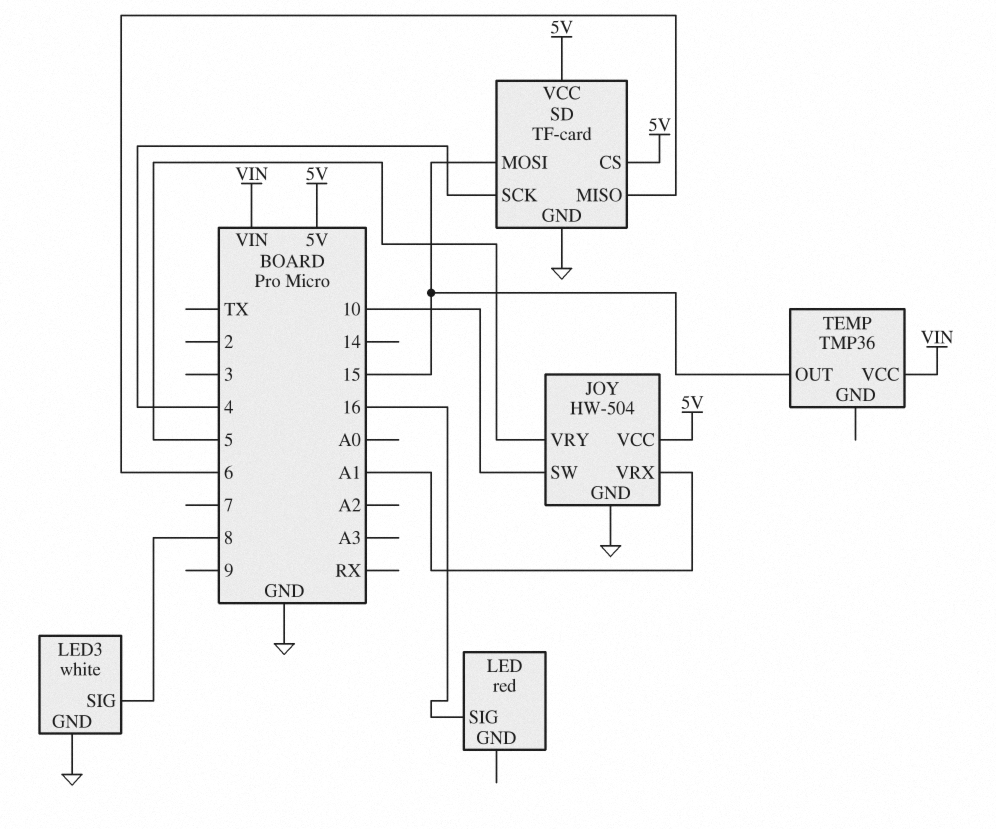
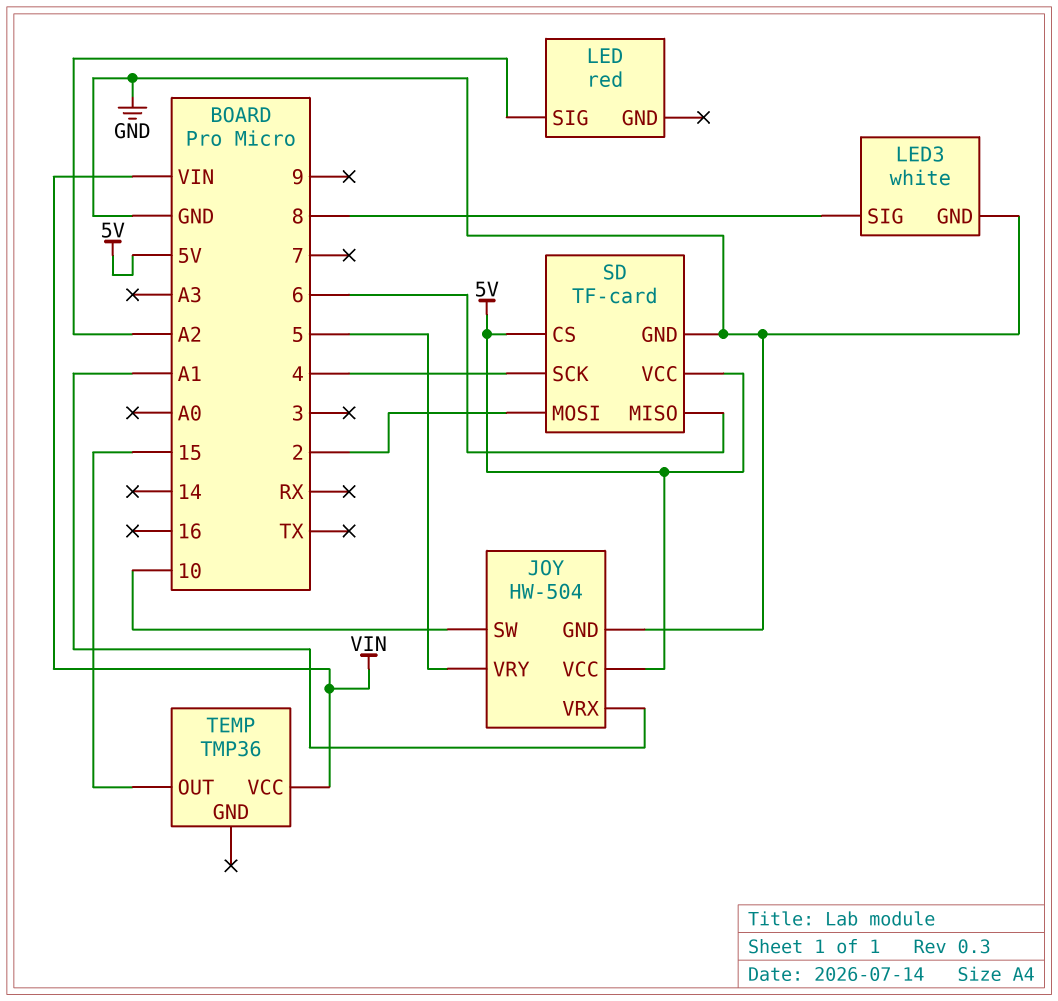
LED pin SIG: 16 -> A2
SD pin MOSI: 15 -> 2

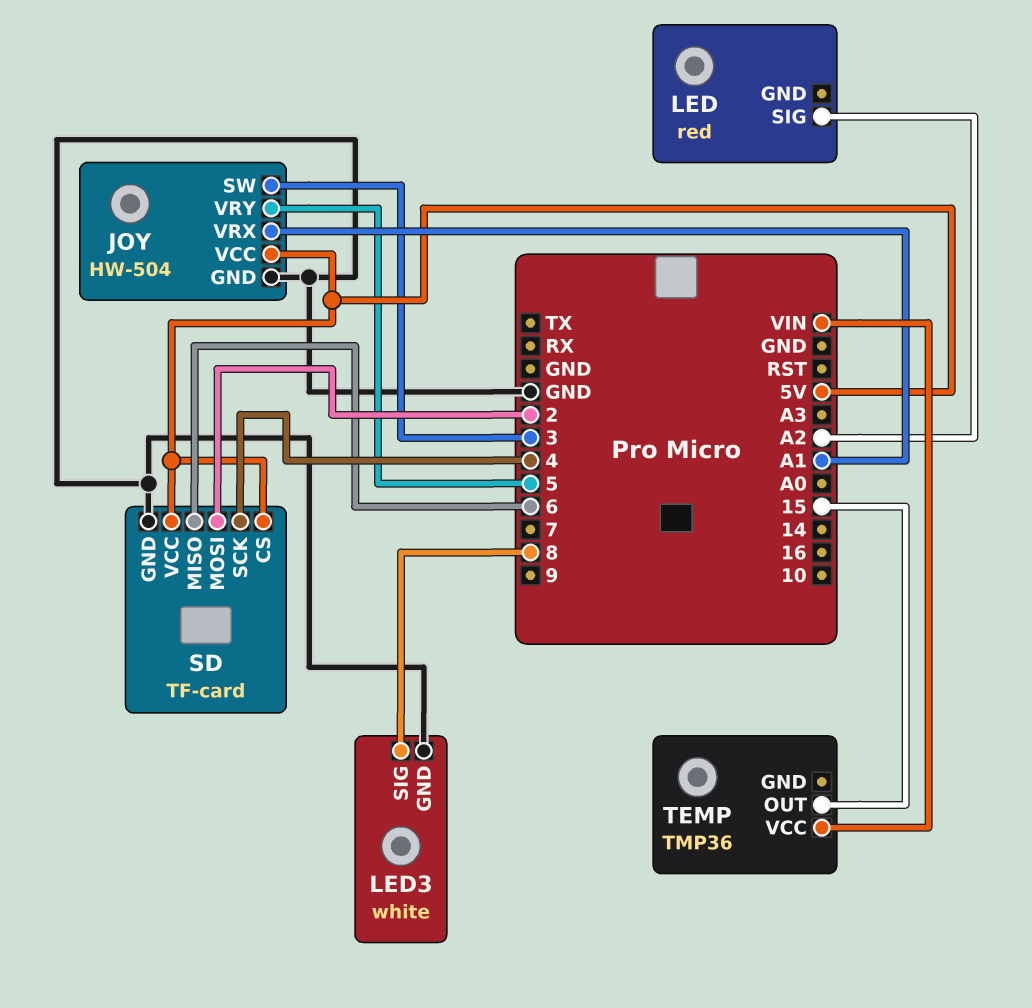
JOY pin SW: 10 -> 3

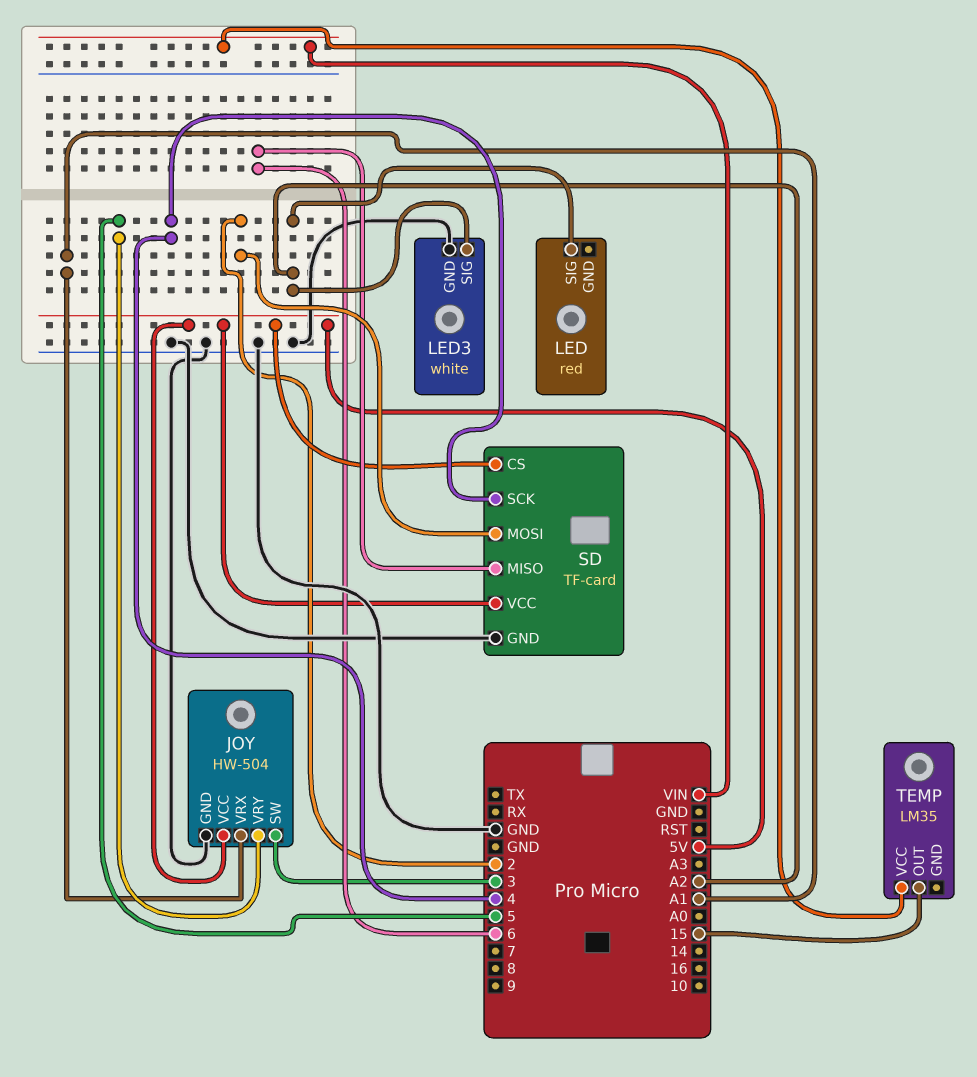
LED3 pin SIG: 8 -> A2
TEMP: TMP36 -> LM35

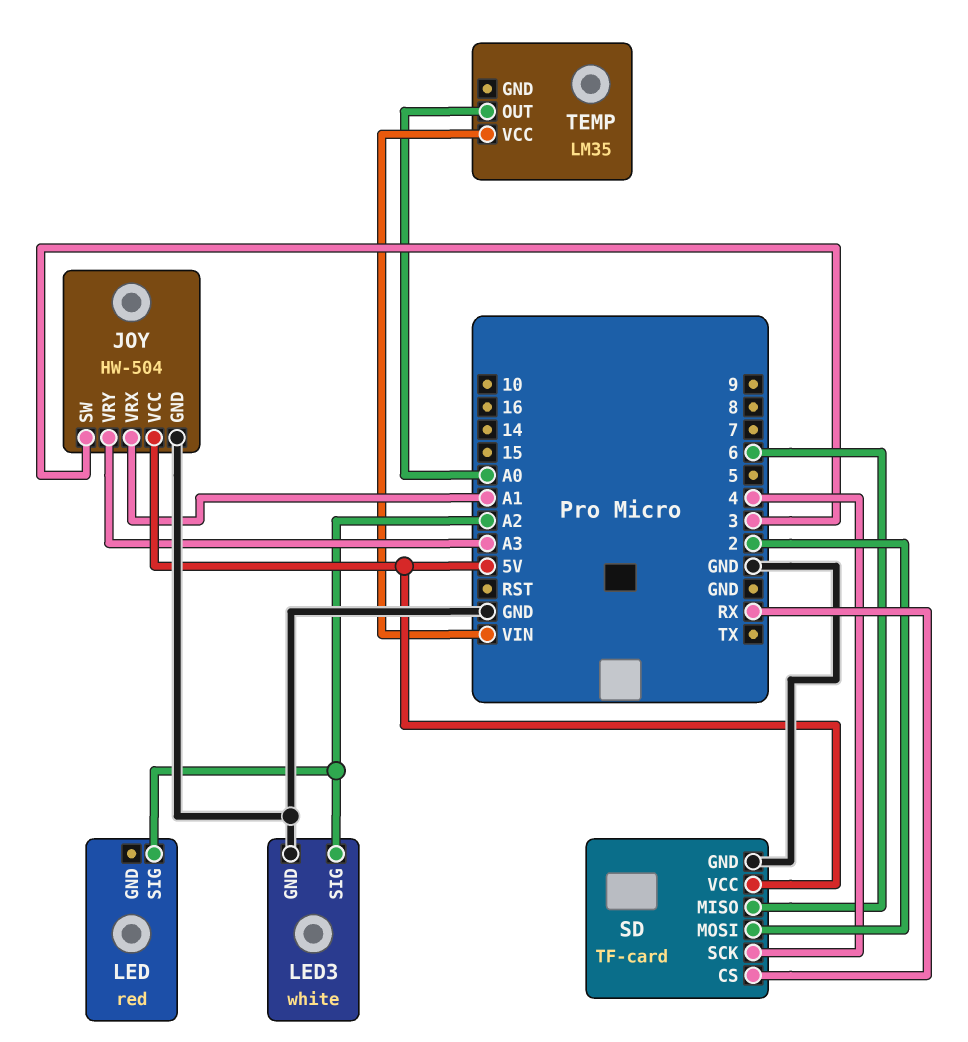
JOY pin VRY: 5 -> A3
SD pin CS: 5V -> RX
TEMP pin OUT: 15 -> A0

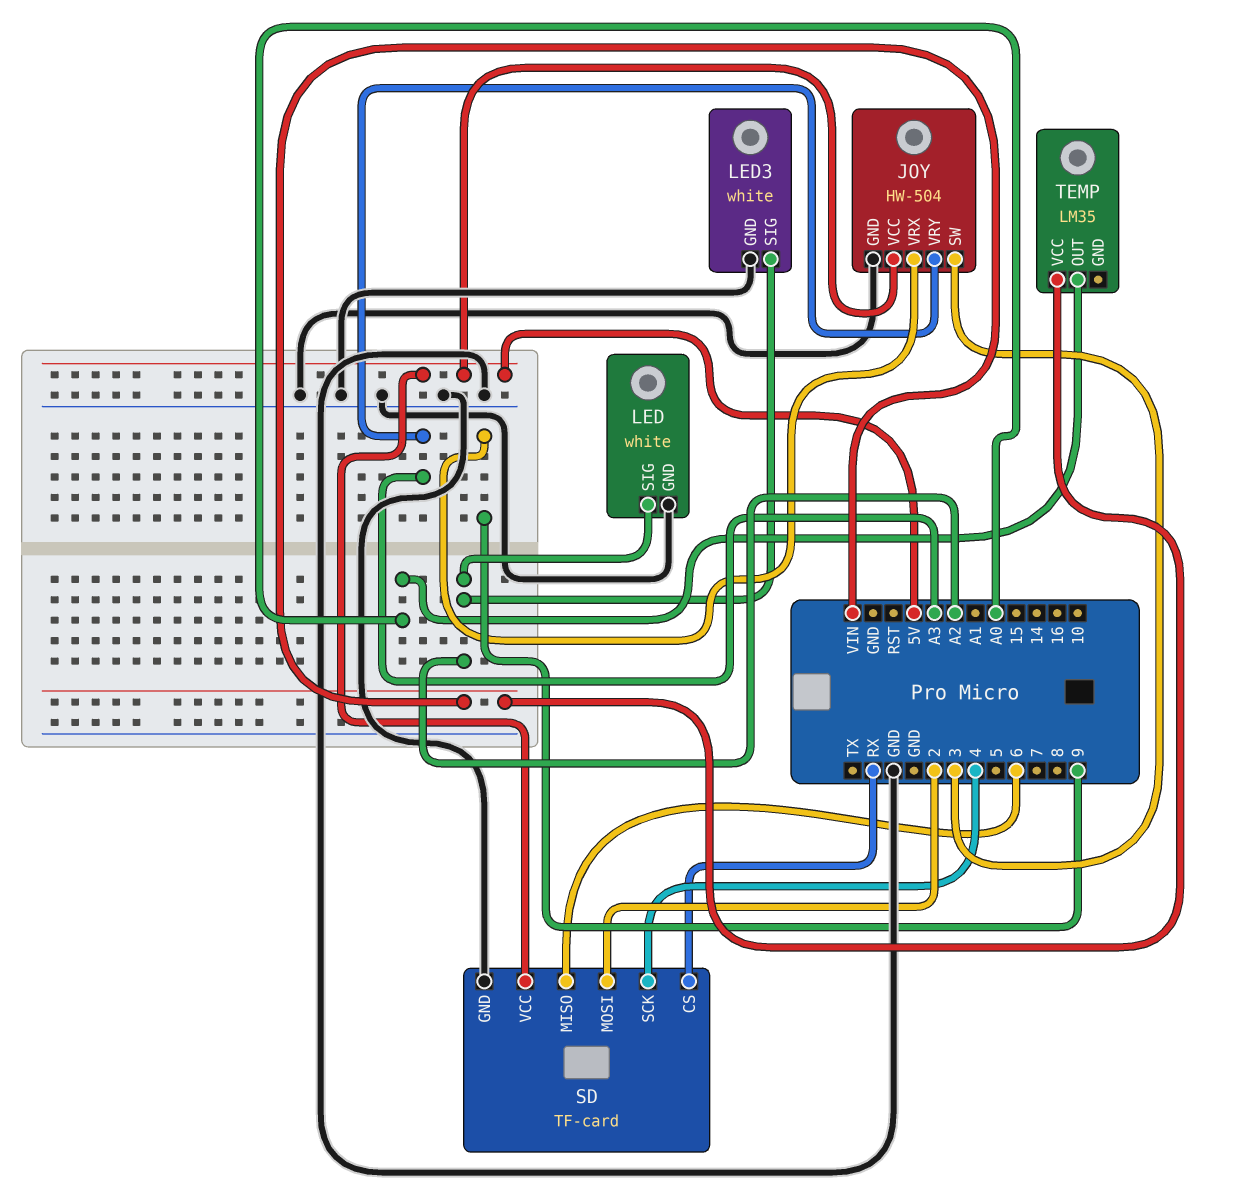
JOY pin VRX: A1 -> 9
LED: red -> white
LED pin GND: none -> GND

